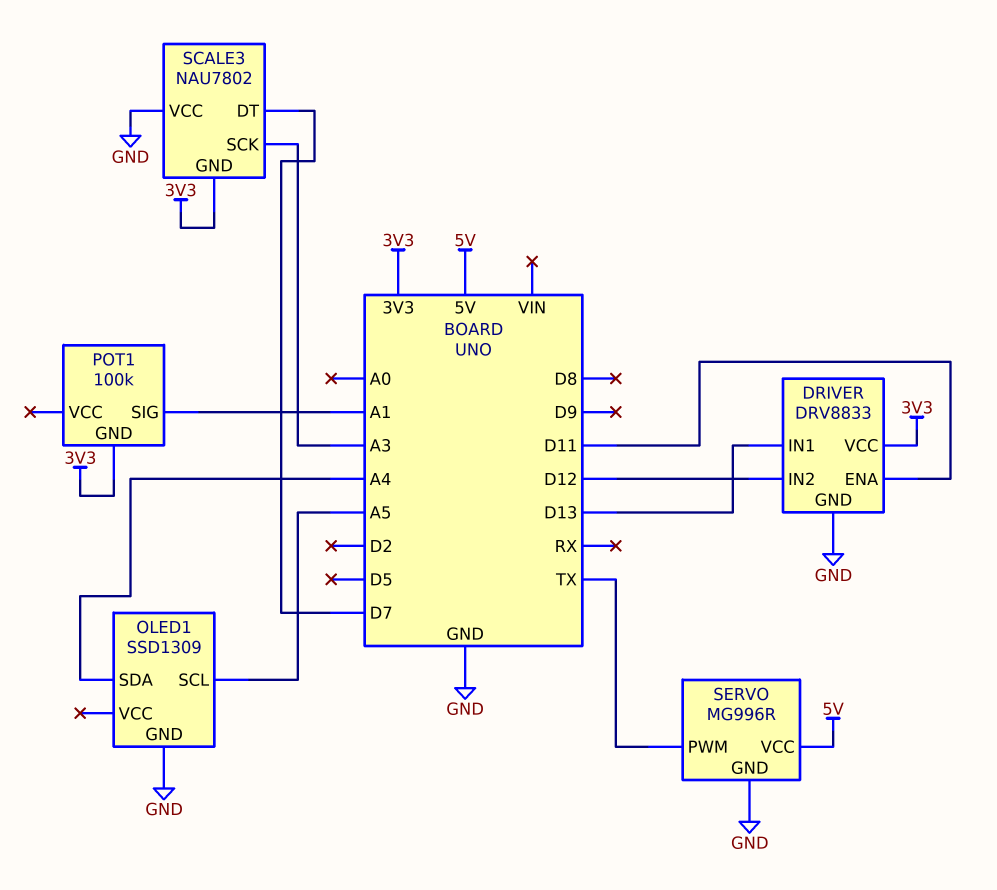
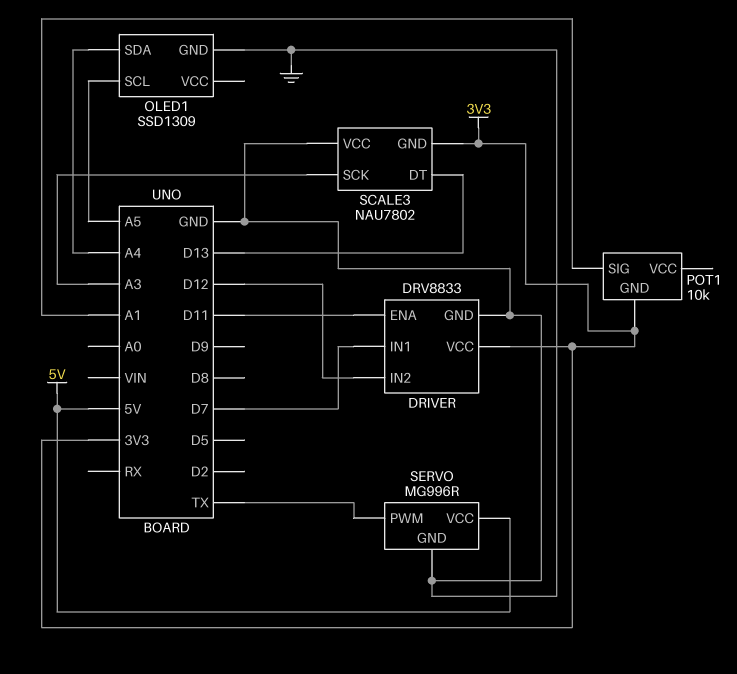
DRIVER pin IN1: D13 -> D7
POT1: 100k -> 10k
SCALE3 pin DT: D7 -> D13

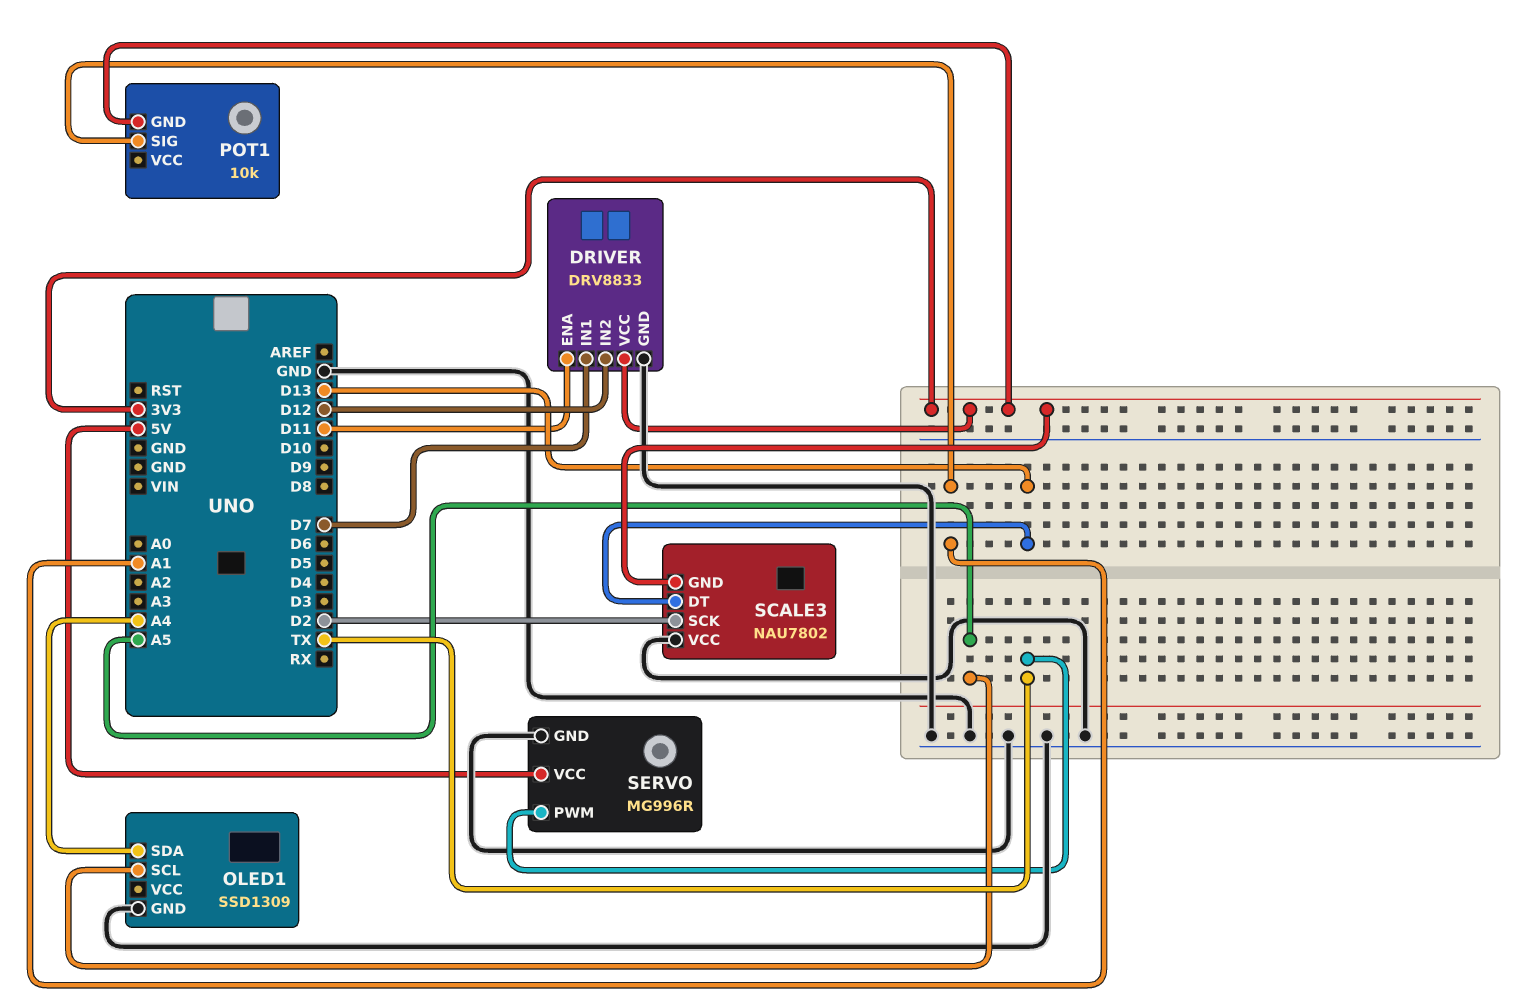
SCALE3 pin SCK: A3 -> D2

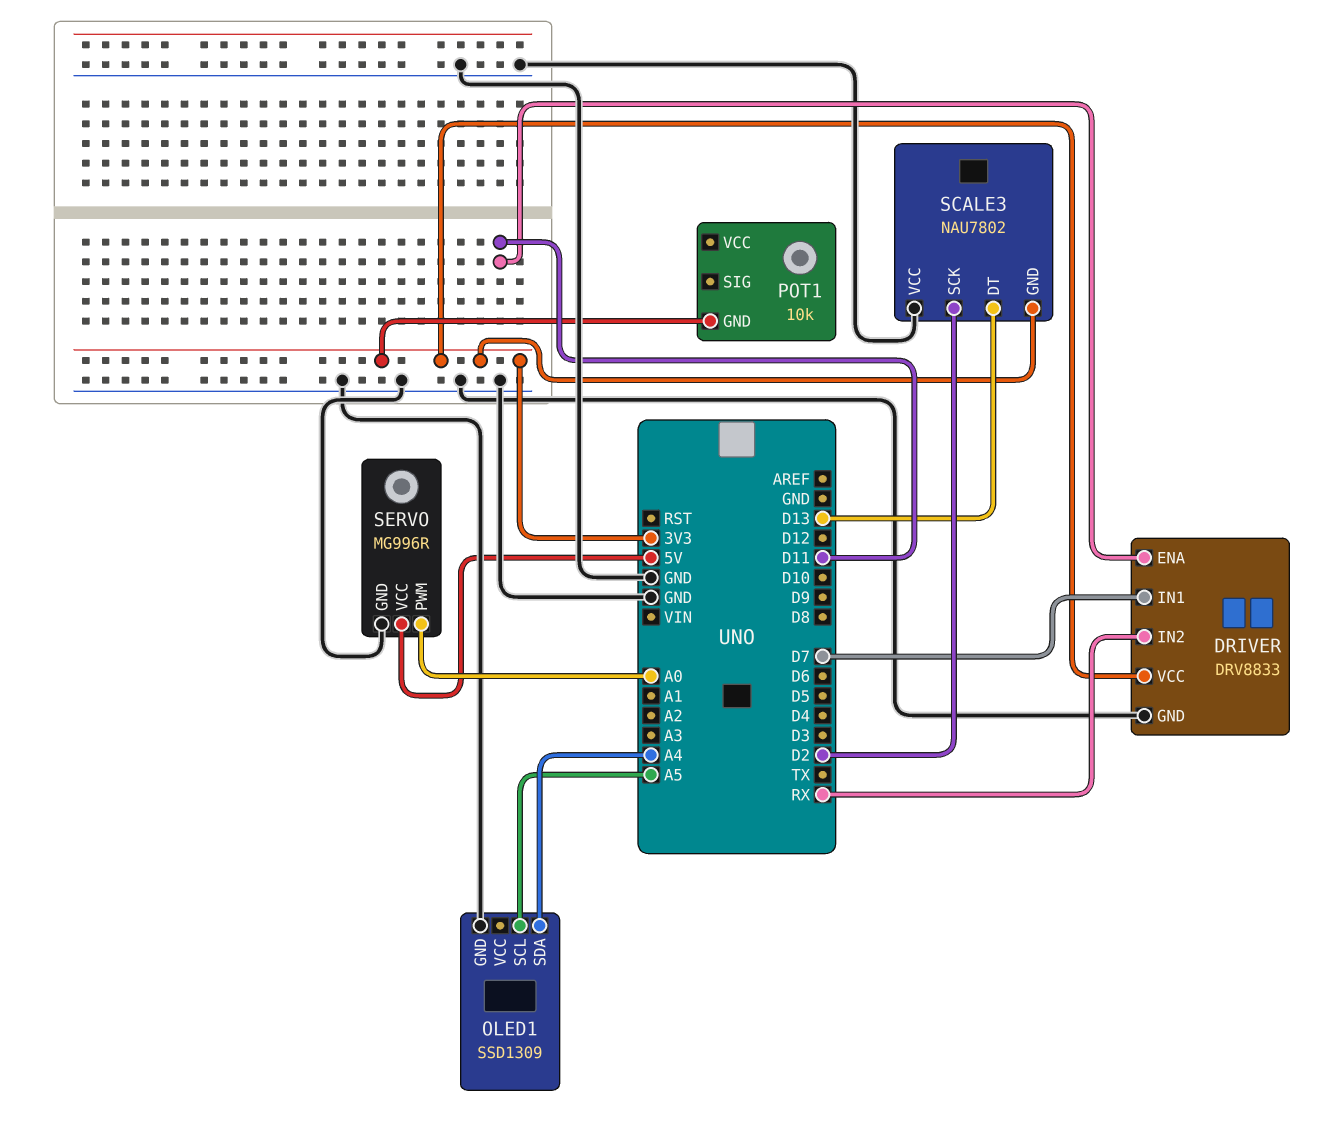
DRIVER pin IN2: D12 -> RX
POT1 pin SIG: A1 -> none
SERVO pin PWM: TX -> A0

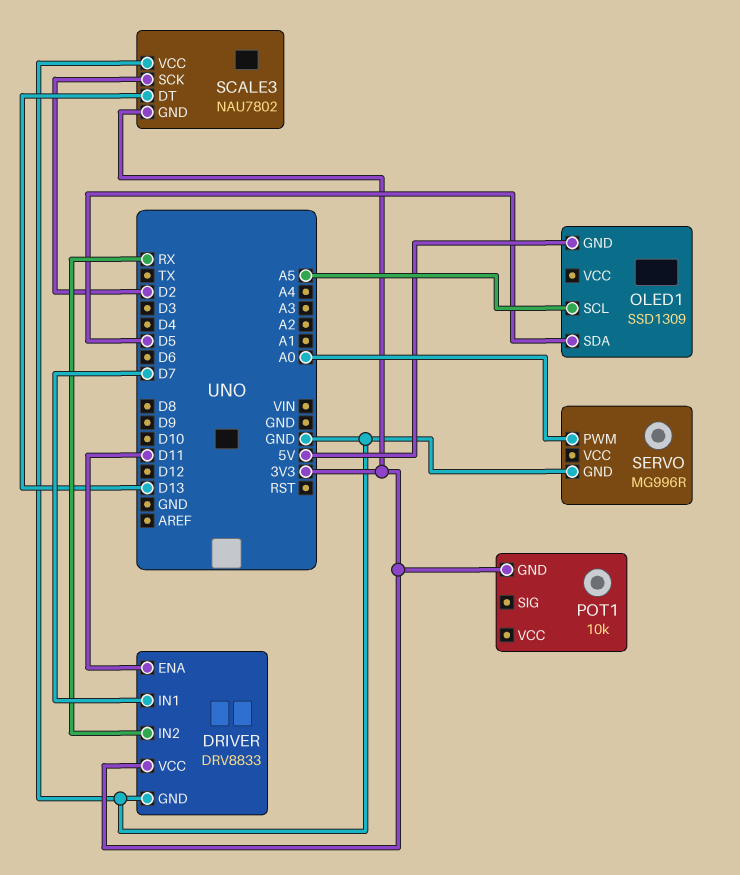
OLED1 pin GND: GND -> 5V
OLED1 pin SDA: A4 -> D5
SERVO pin VCC: 5V -> none

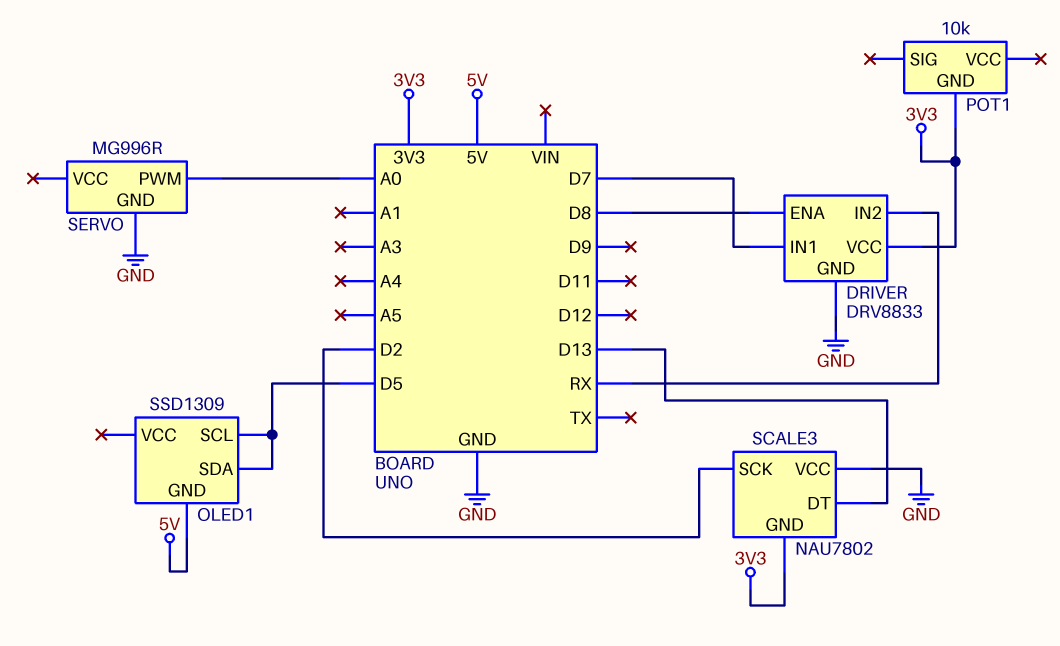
DRIVER pin ENA: D11 -> D8
OLED1 pin SCL: A5 -> D5

